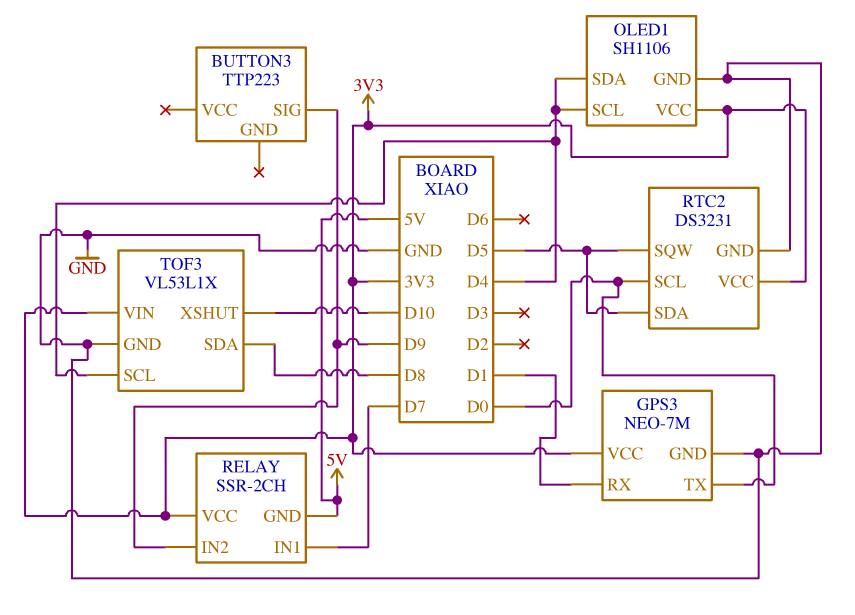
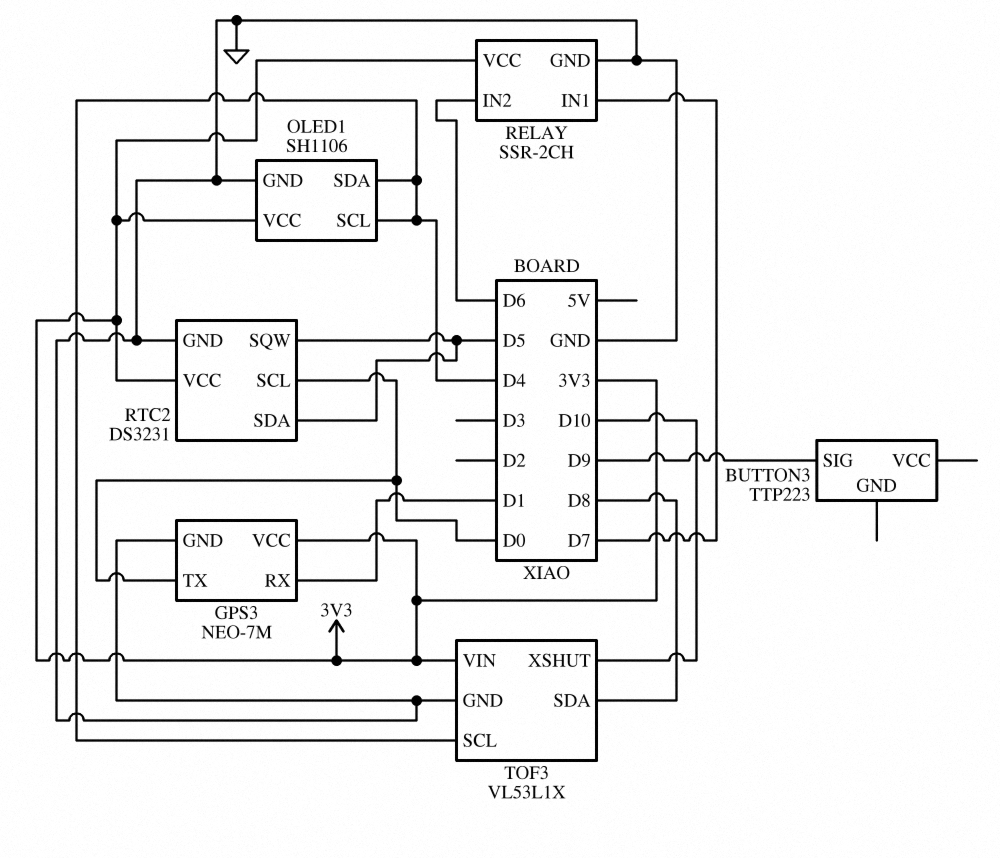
RELAY pin GND: 5V -> GND
RELAY pin IN2: D9 -> D6

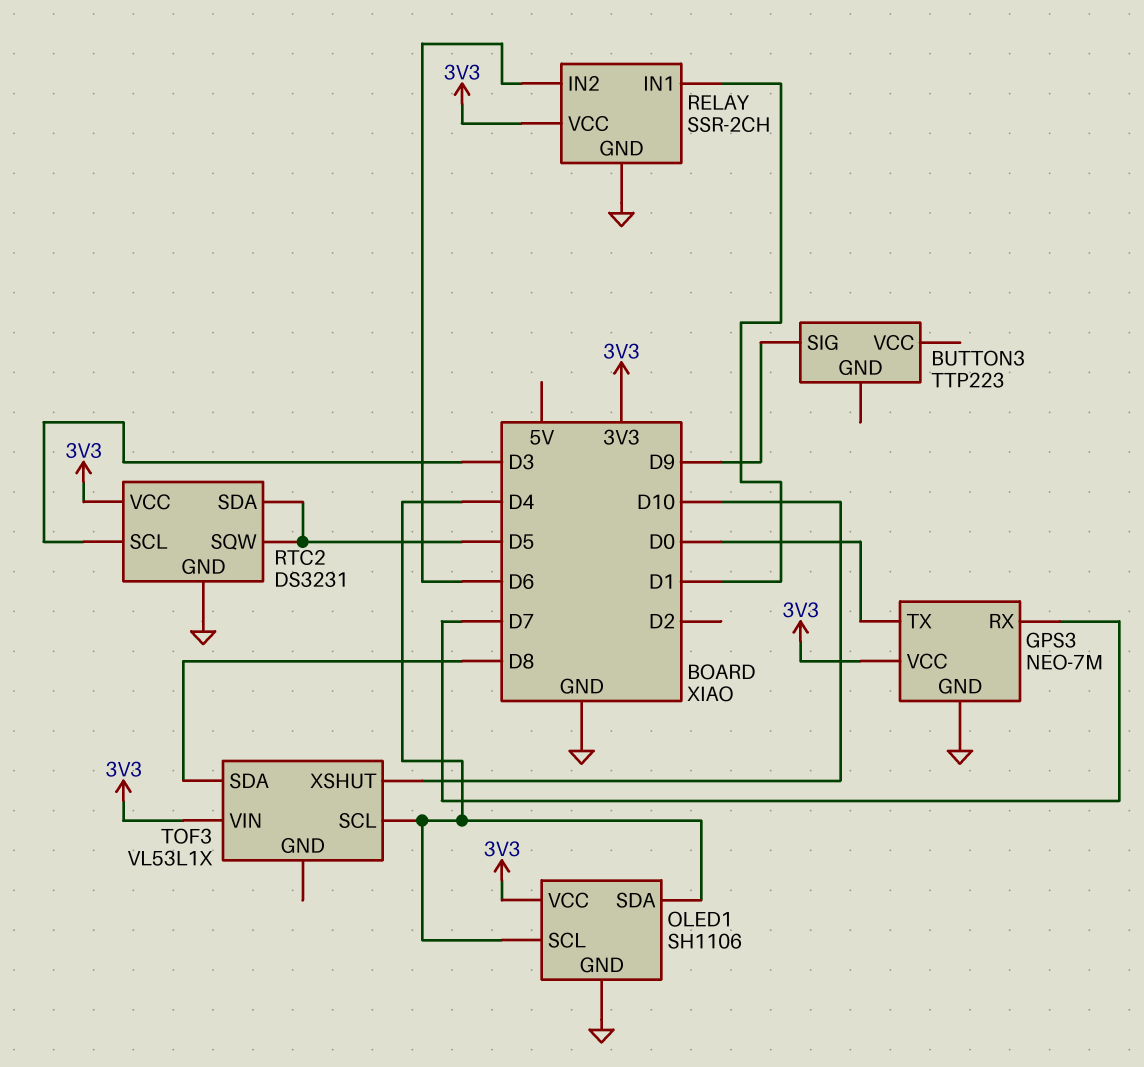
GPS3 pin RX: D1 -> D7
RELAY pin IN1: D7 -> D1
RTC2 pin SCL: D0 -> D3
TOF3 pin GND: GND -> none

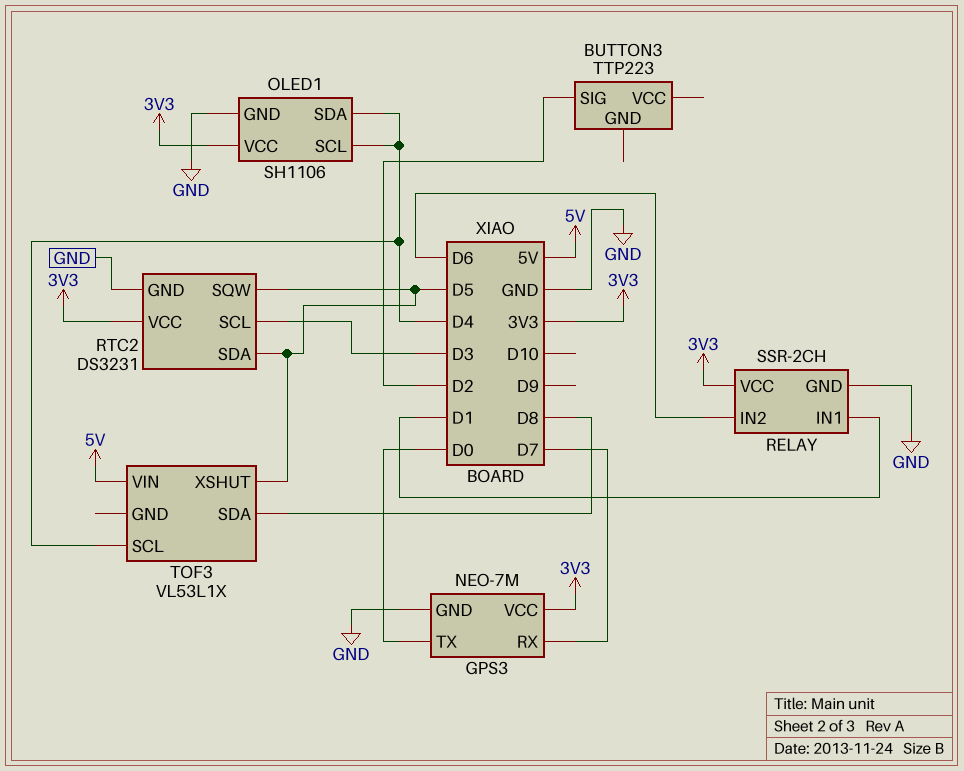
BUTTON3 pin SIG: D9 -> D2
TOF3 pin VIN: 3V3 -> 5V
TOF3 pin XSHUT: D10 -> D5

